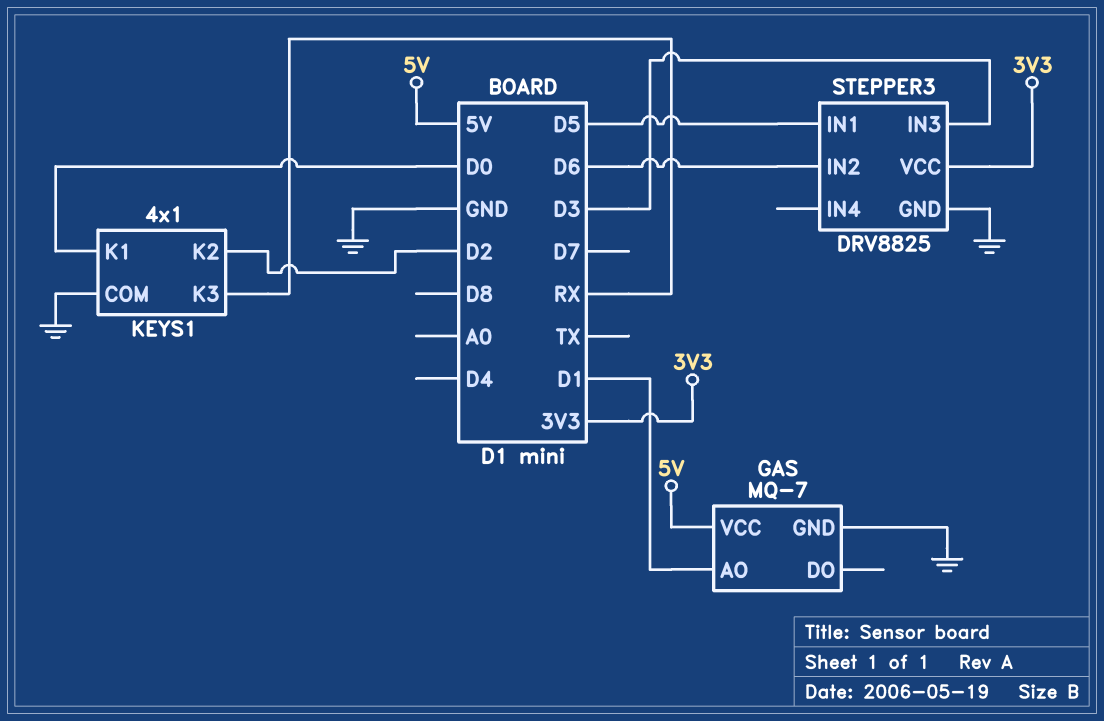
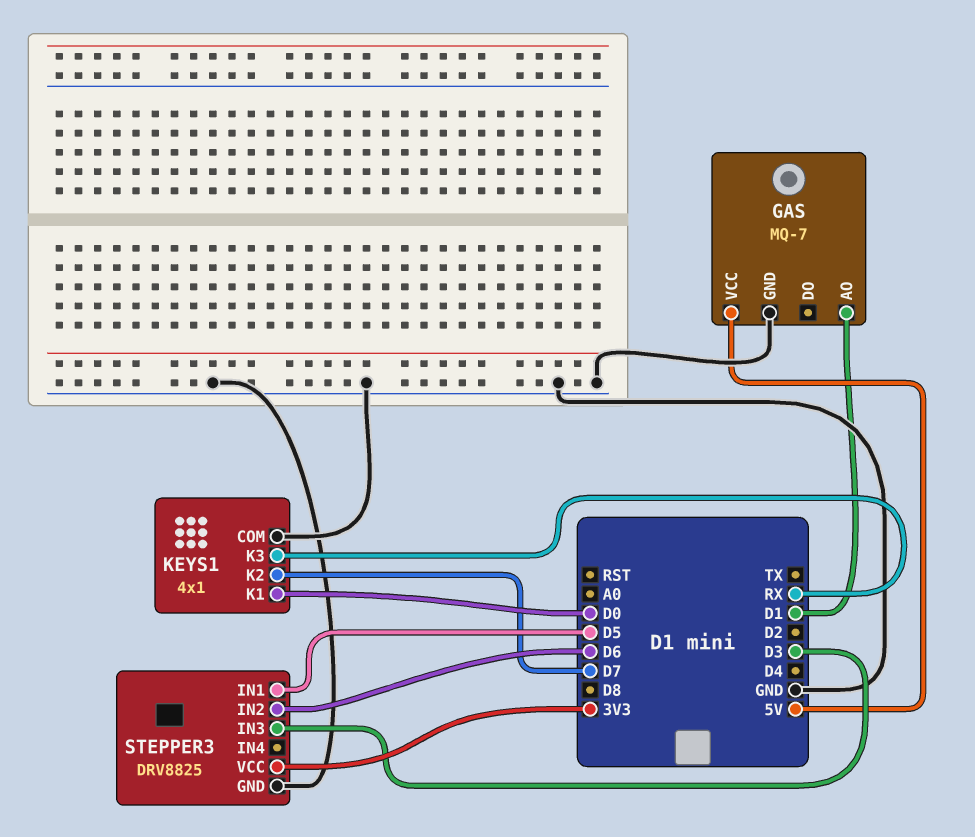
KEYS1 pin K2: D2 -> D7

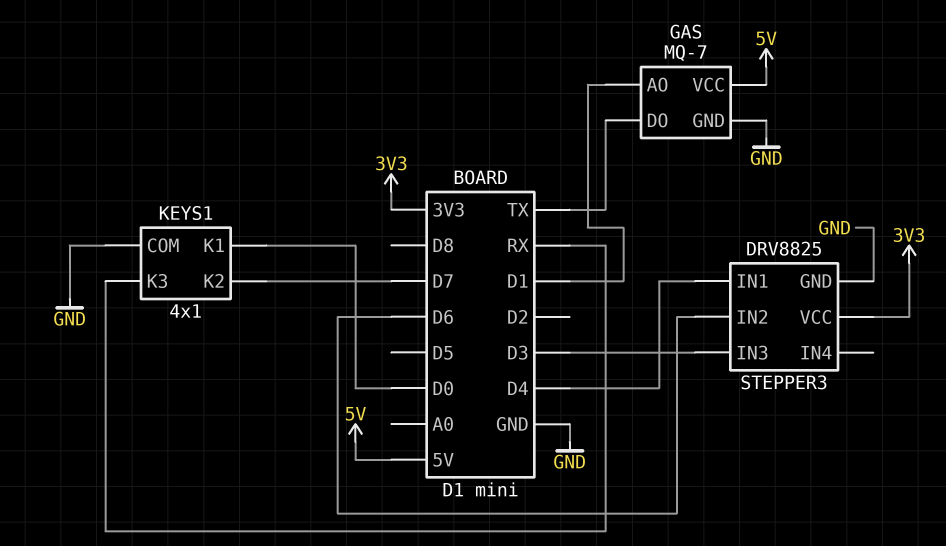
GAS pin DO: none -> TX
STEPPER3 pin IN1: D5 -> D4

